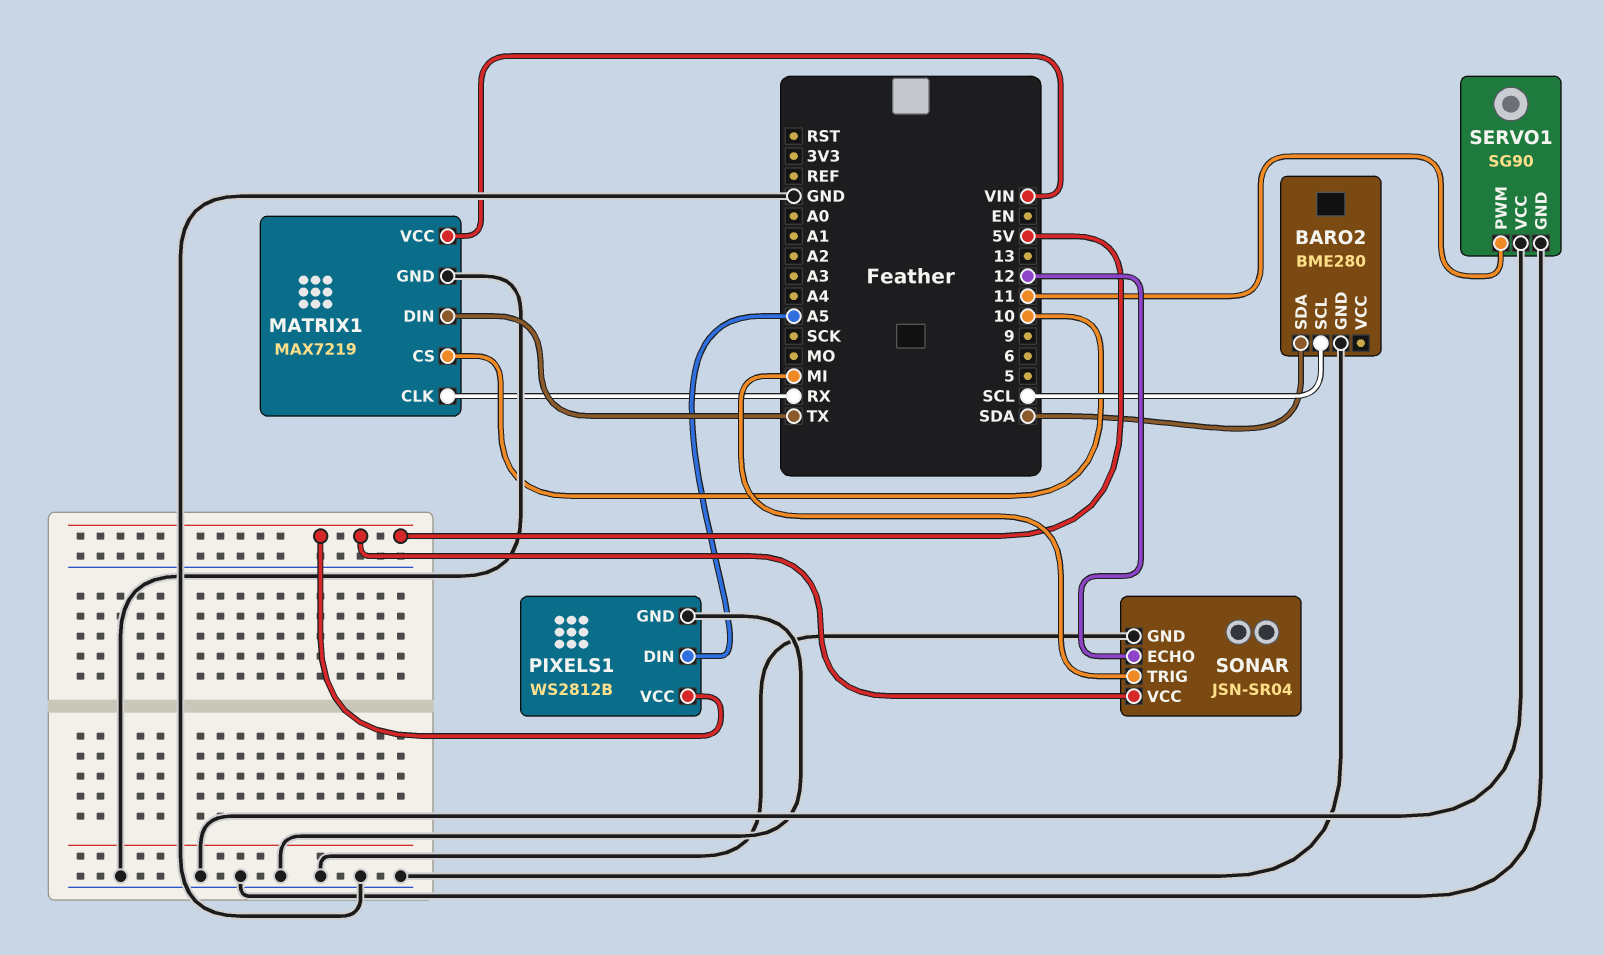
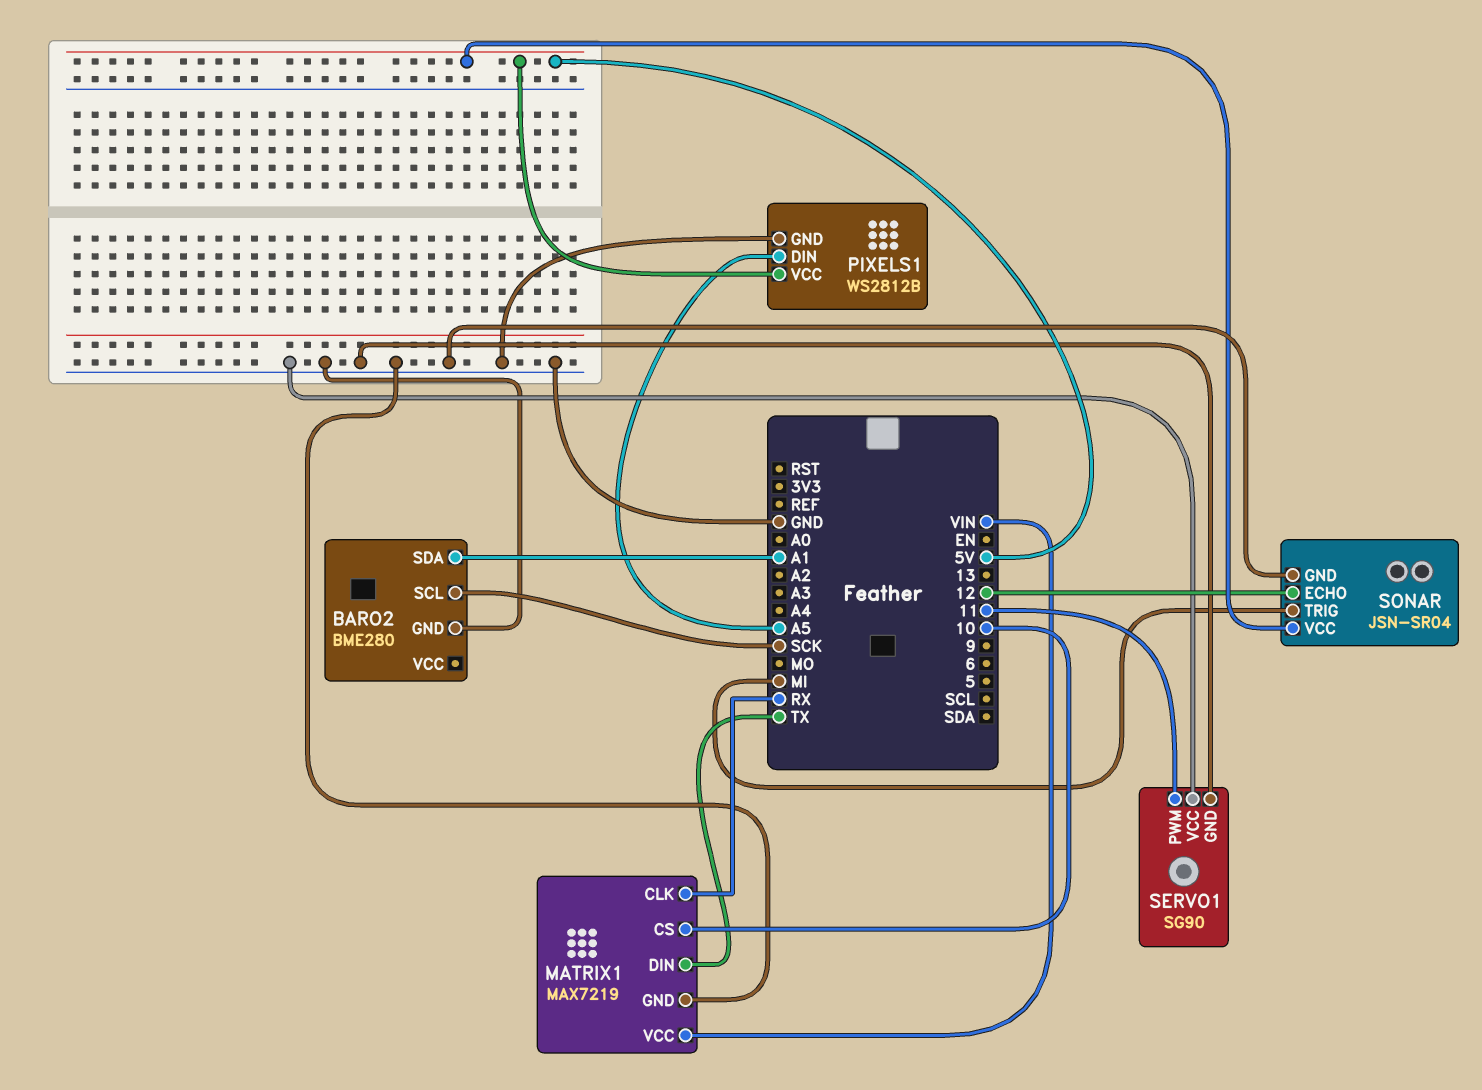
BARO2 pin SCL: SCL -> SCK
BARO2 pin SDA: SDA -> A1

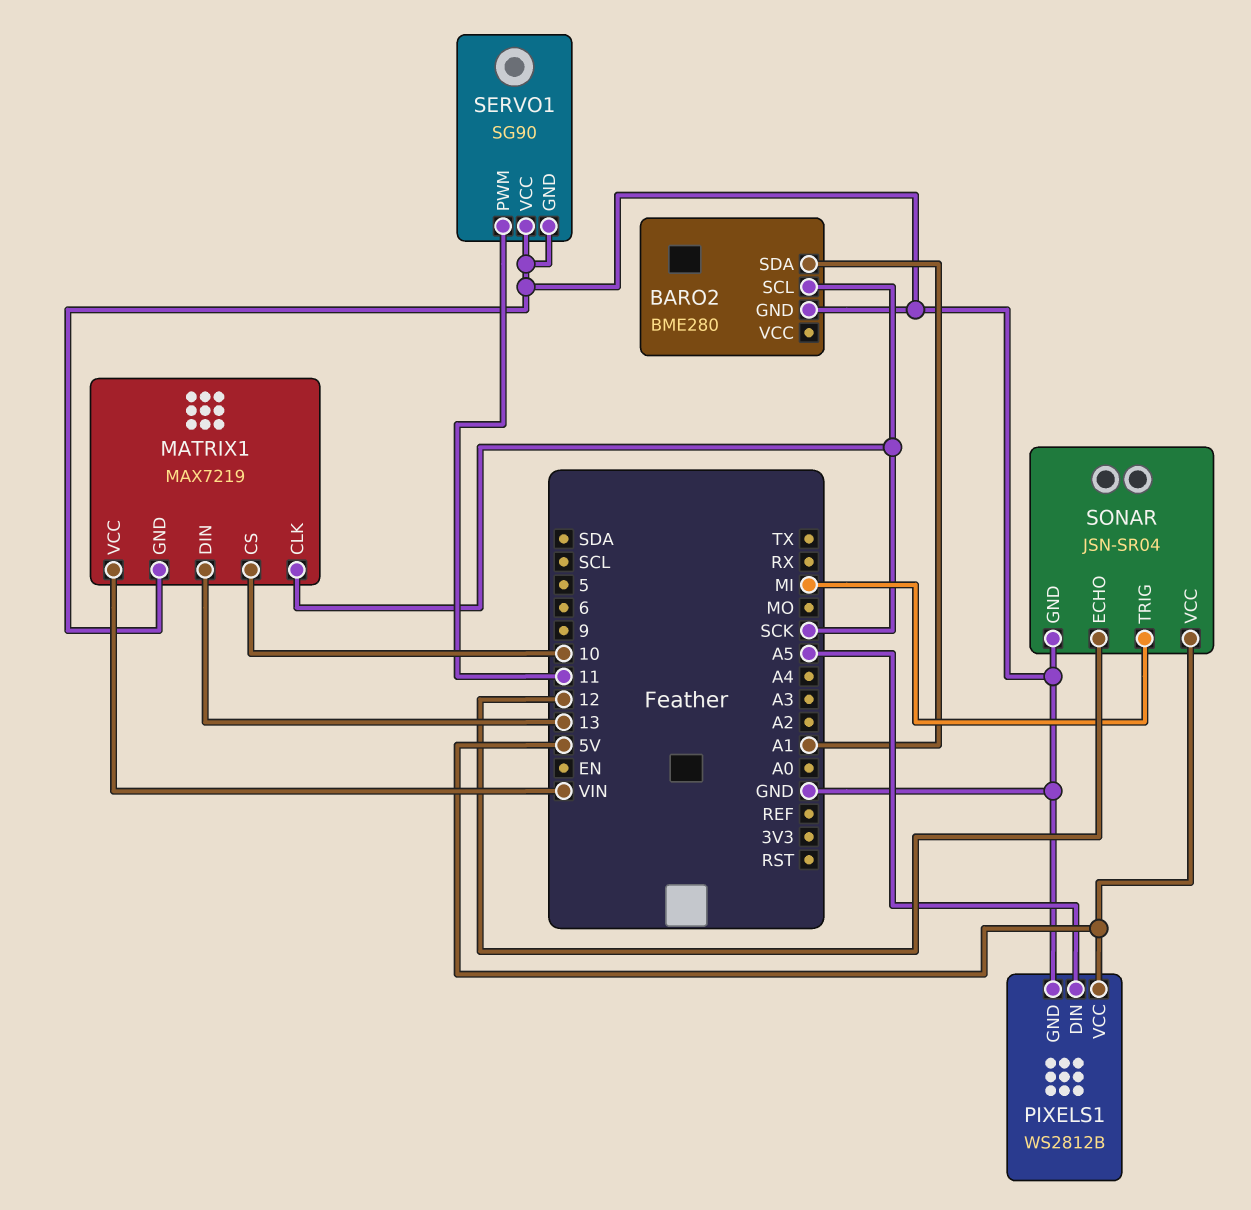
MATRIX1 pin CLK: RX -> SCK
MATRIX1 pin DIN: TX -> 13

